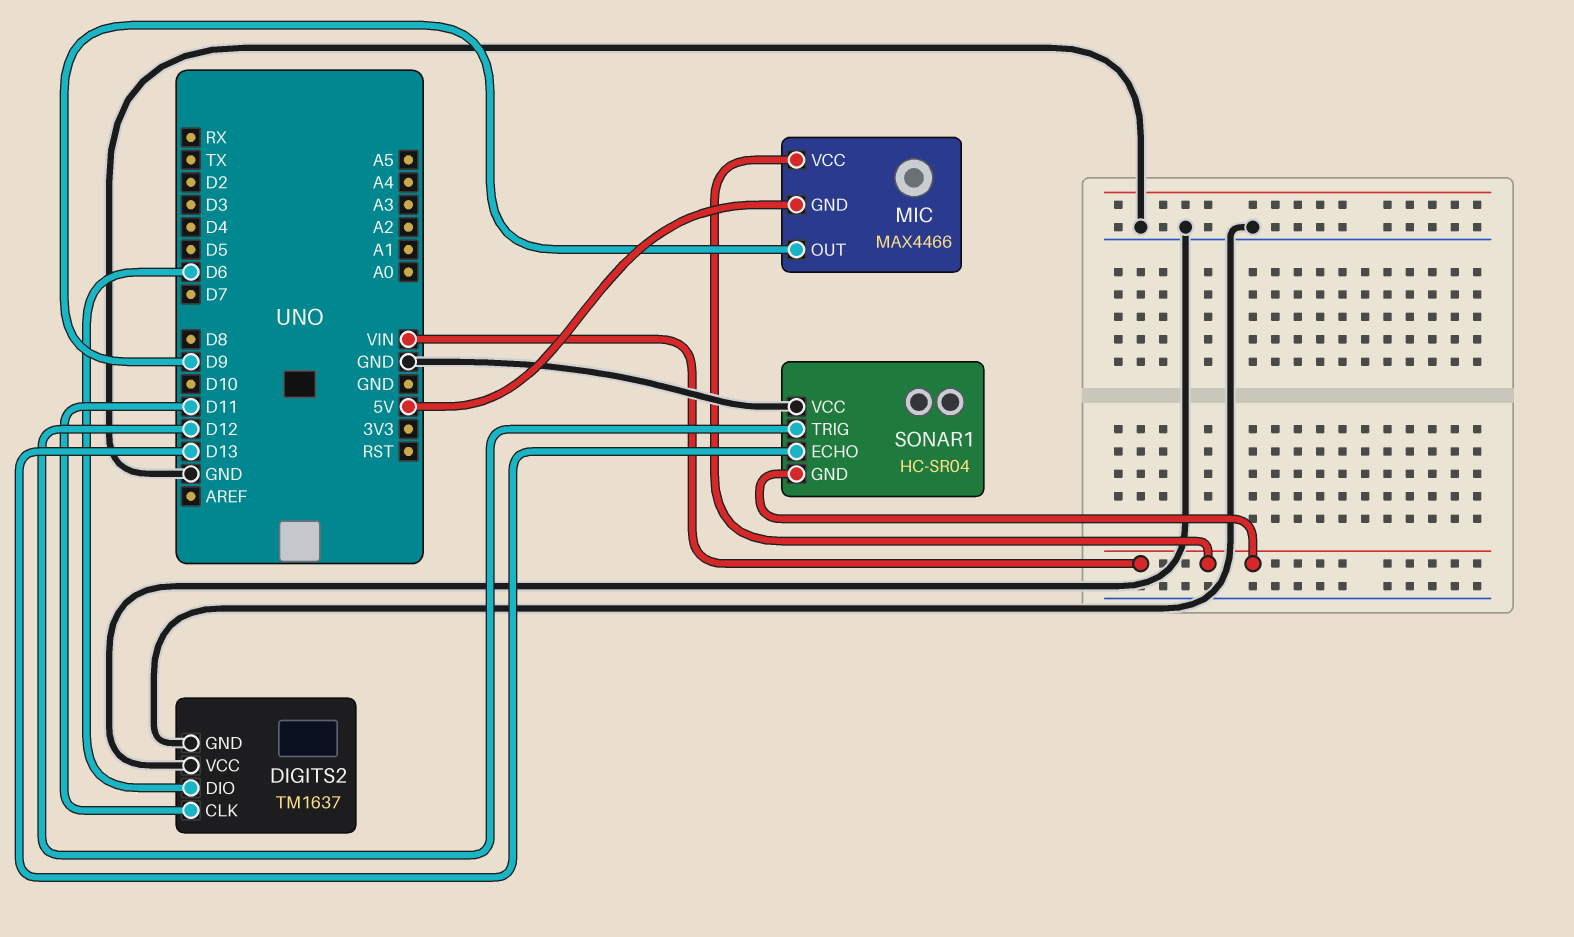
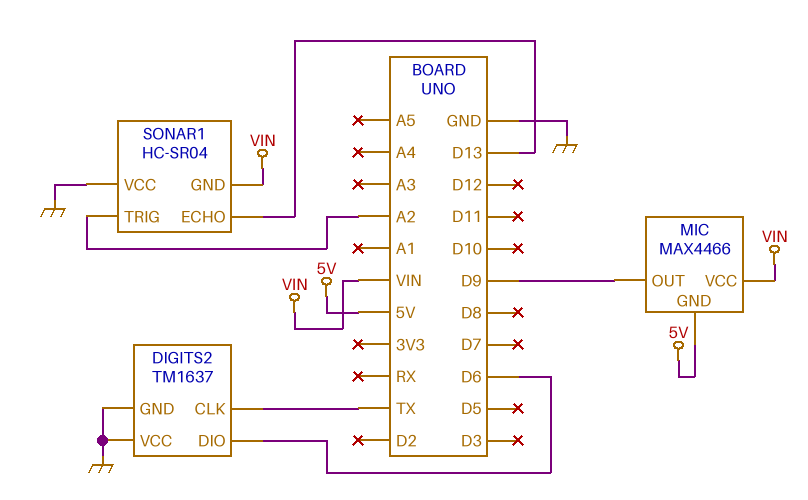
DIGITS2 pin CLK: D11 -> TX
SONAR1 pin TRIG: D12 -> A2

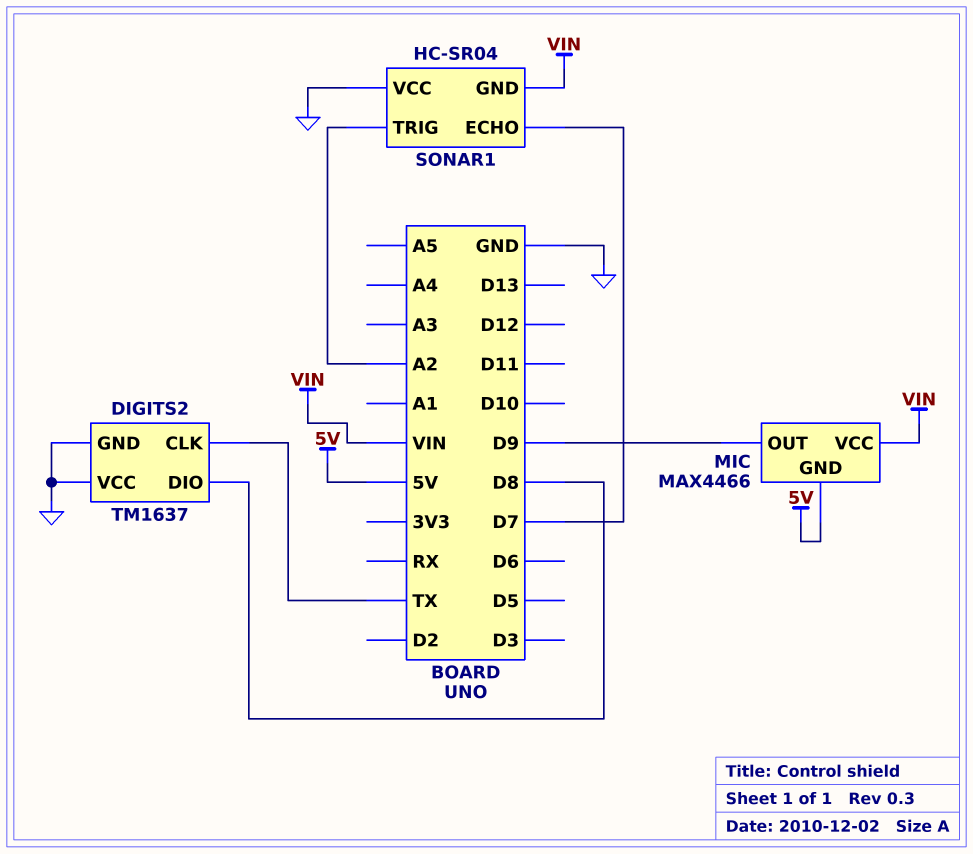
DIGITS2 pin DIO: D6 -> D8
SONAR1 pin ECHO: D13 -> D7

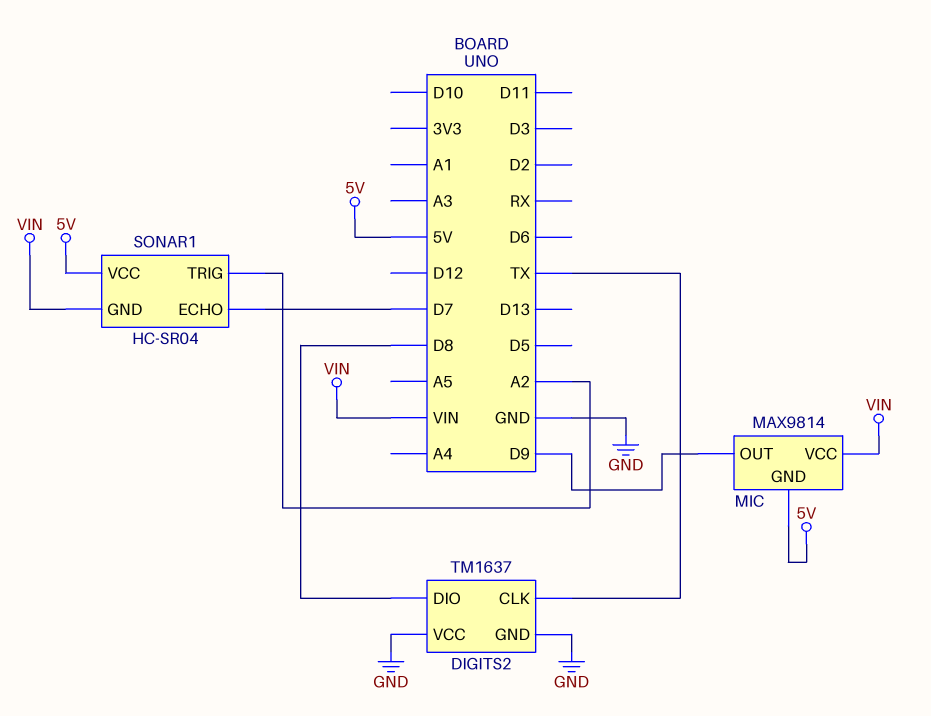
MIC: MAX4466 -> MAX9814
SONAR1 pin VCC: GND -> 5V

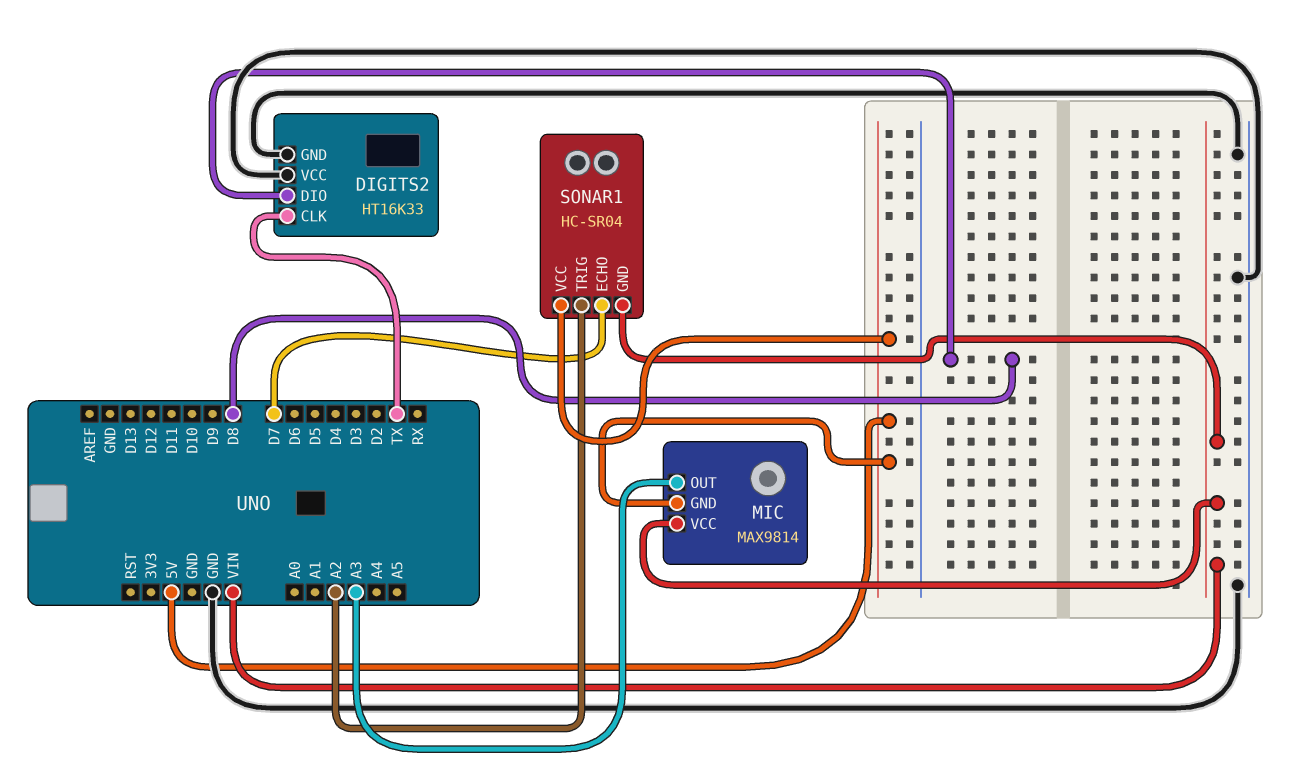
DIGITS2: TM1637 -> HT16K33
MIC pin OUT: D9 -> A3

